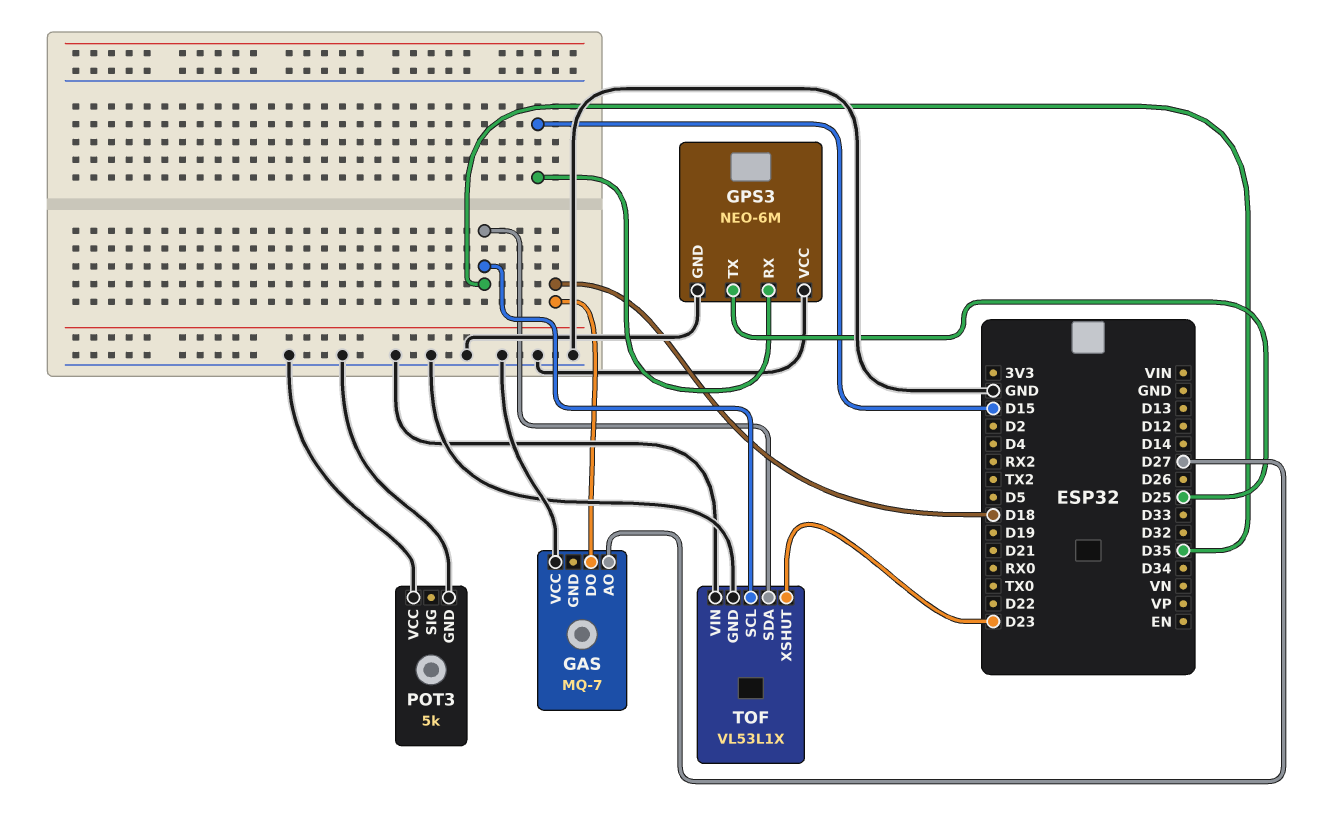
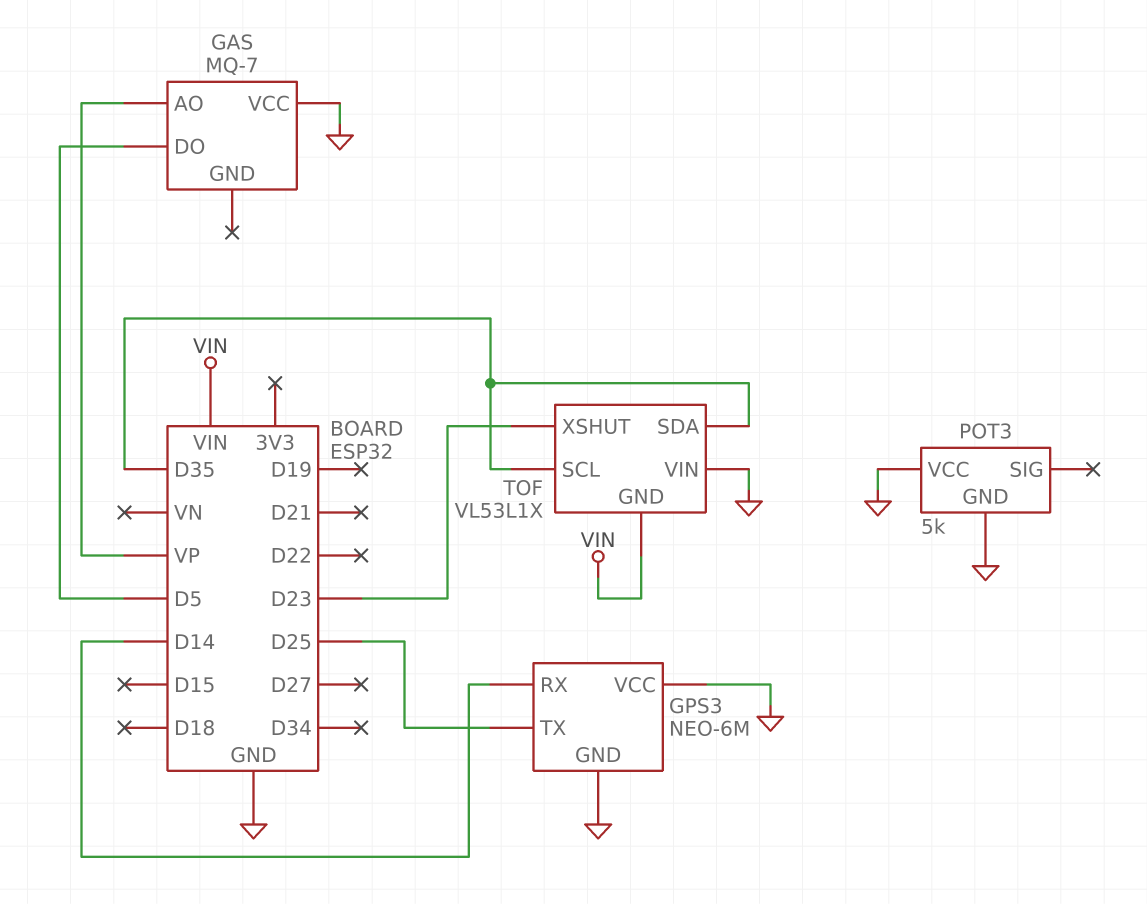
GAS pin AO: D27 -> VP
GAS pin DO: D18 -> D5
GPS3 pin RX: D15 -> D14
TOF pin GND: GND -> VIN

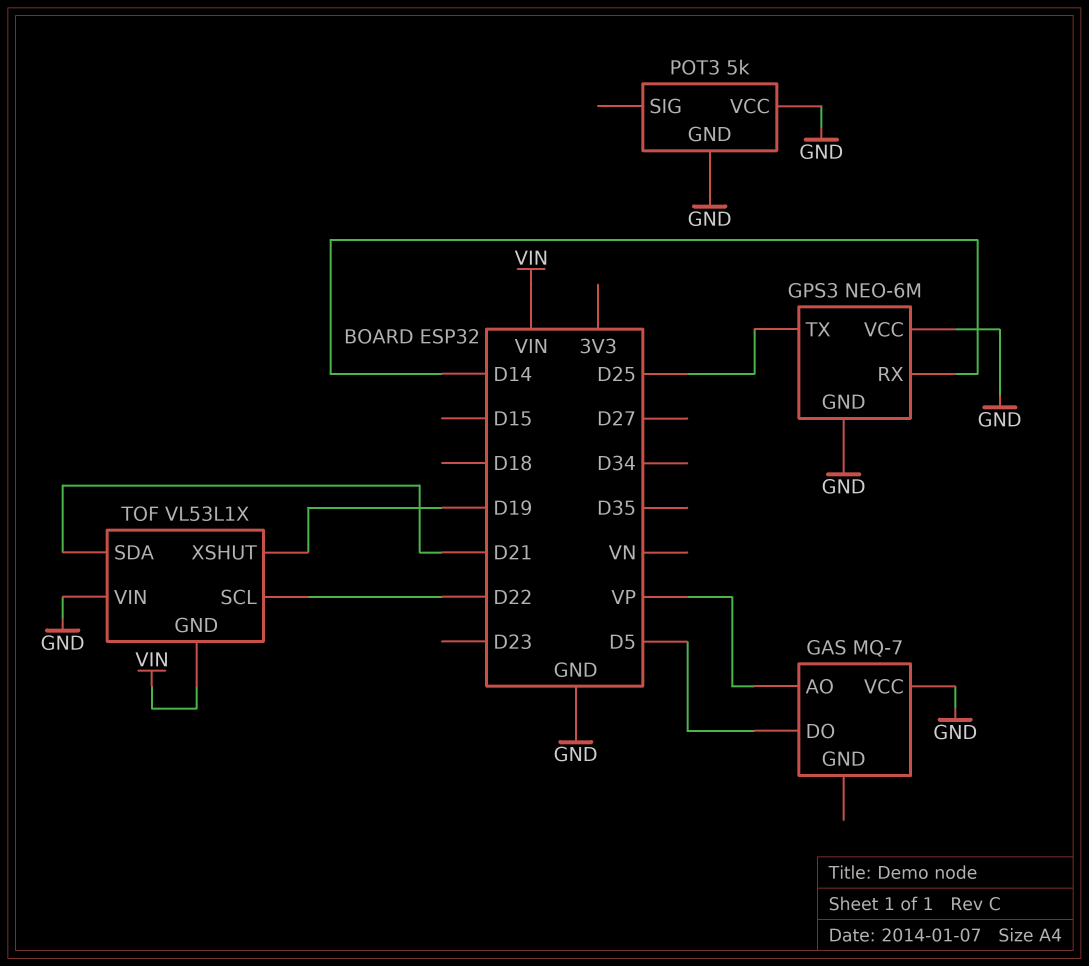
TOF pin SCL: D35 -> D22
TOF pin SDA: D35 -> D21
TOF pin XSHUT: D23 -> D19

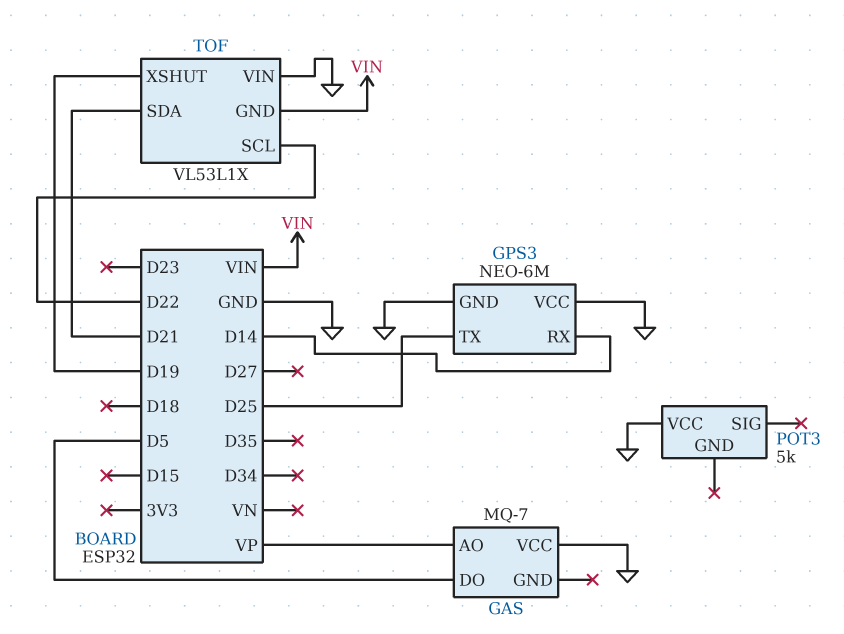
POT3 pin GND: GND -> none

